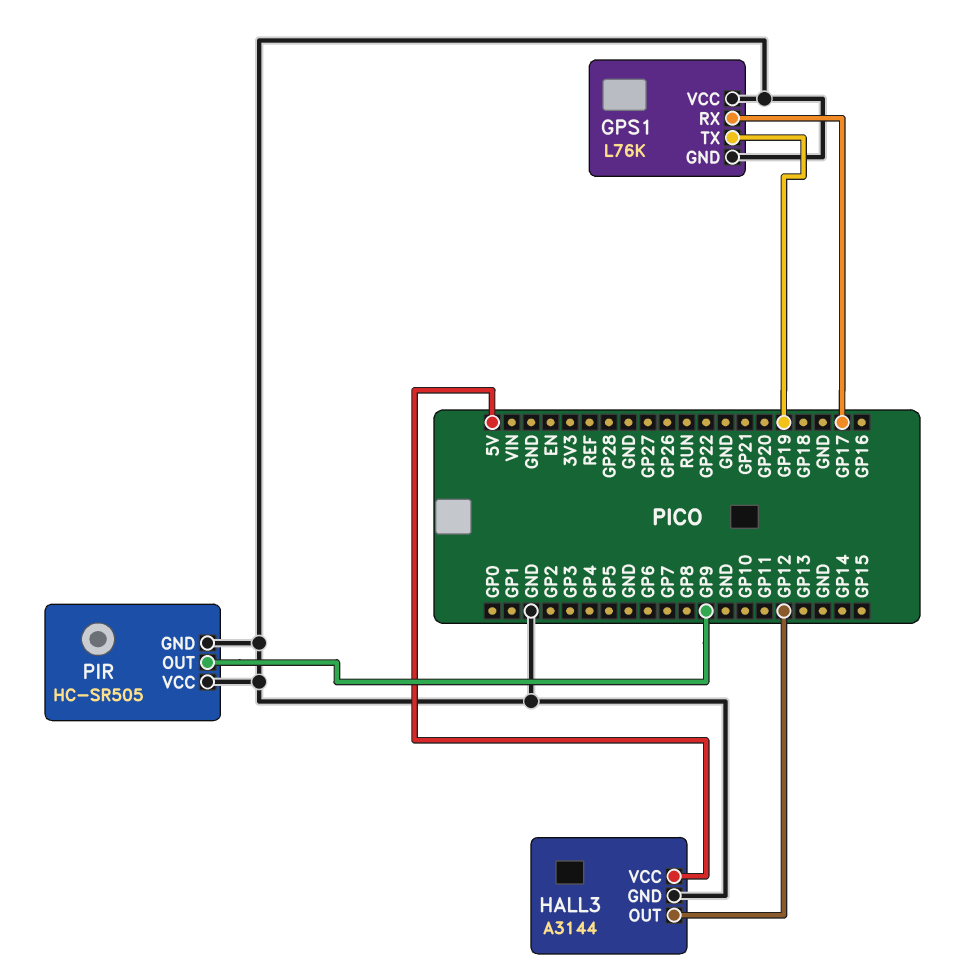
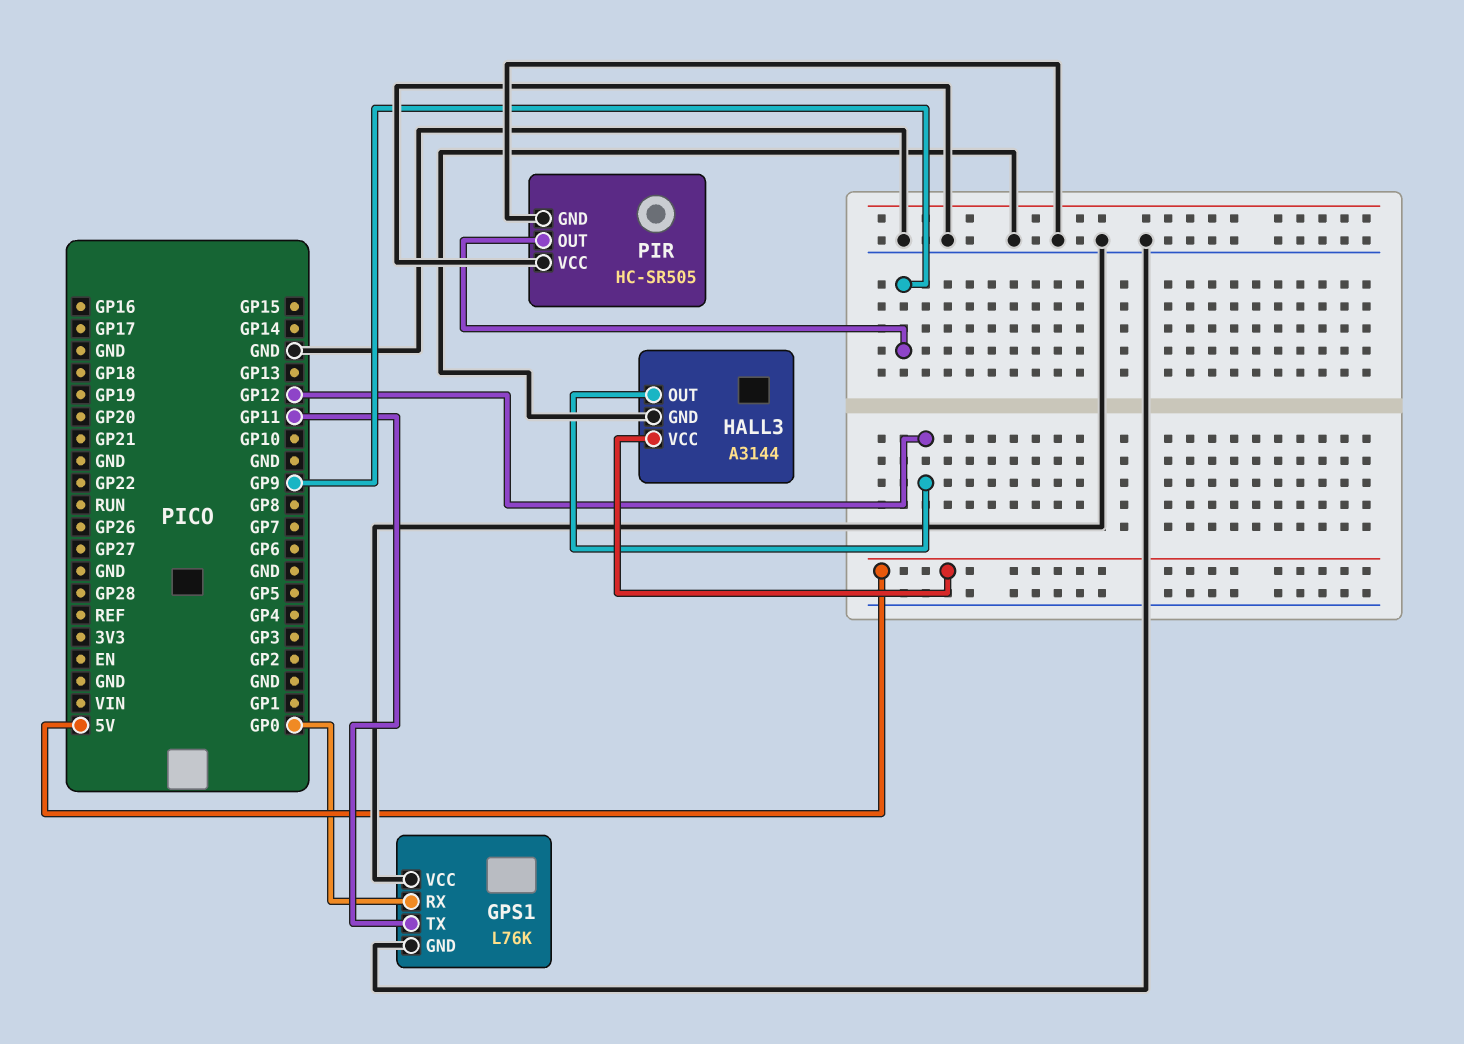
GPS1 pin RX: GP17 -> GP0
GPS1 pin TX: GP19 -> GP11

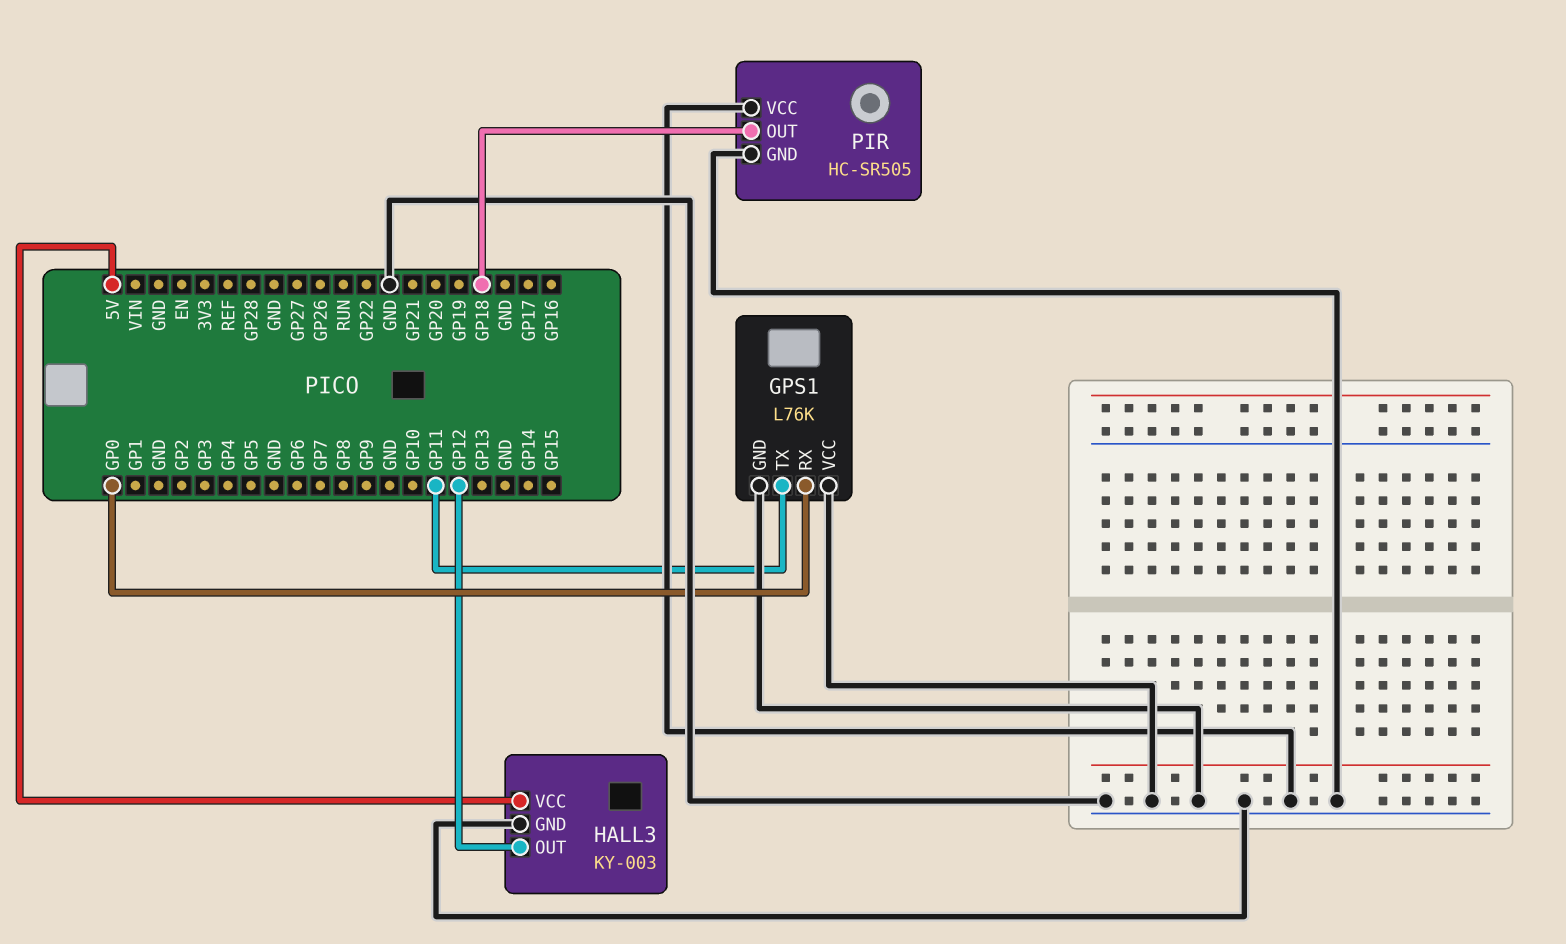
HALL3: A3144 -> KY-003
PIR pin OUT: GP9 -> GP18

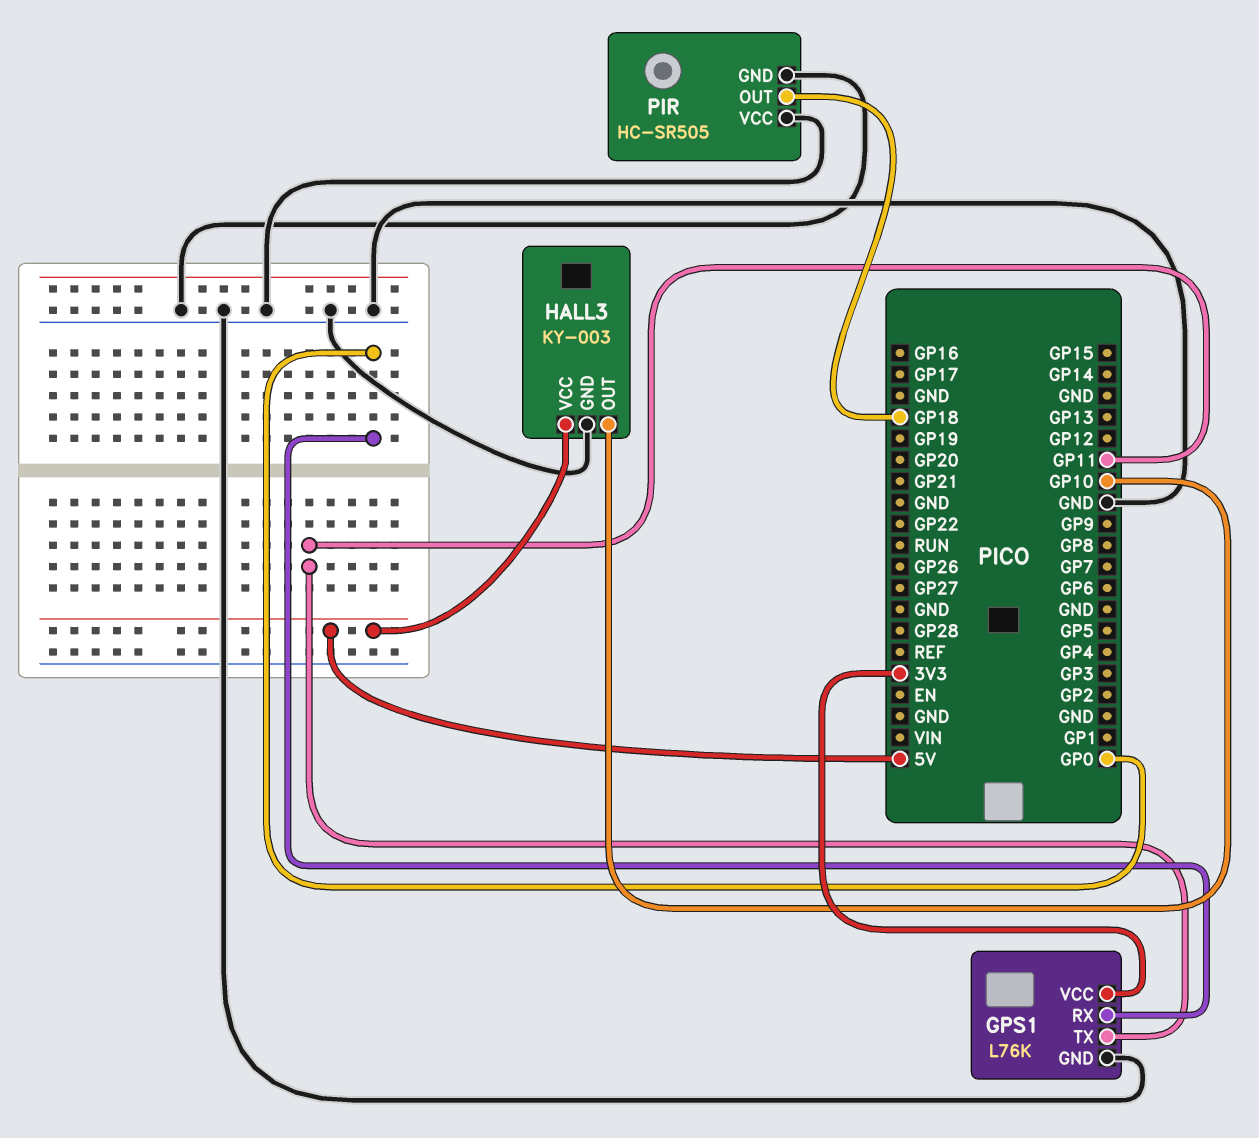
GPS1 pin VCC: GND -> 3V3
HALL3 pin OUT: GP12 -> GP10

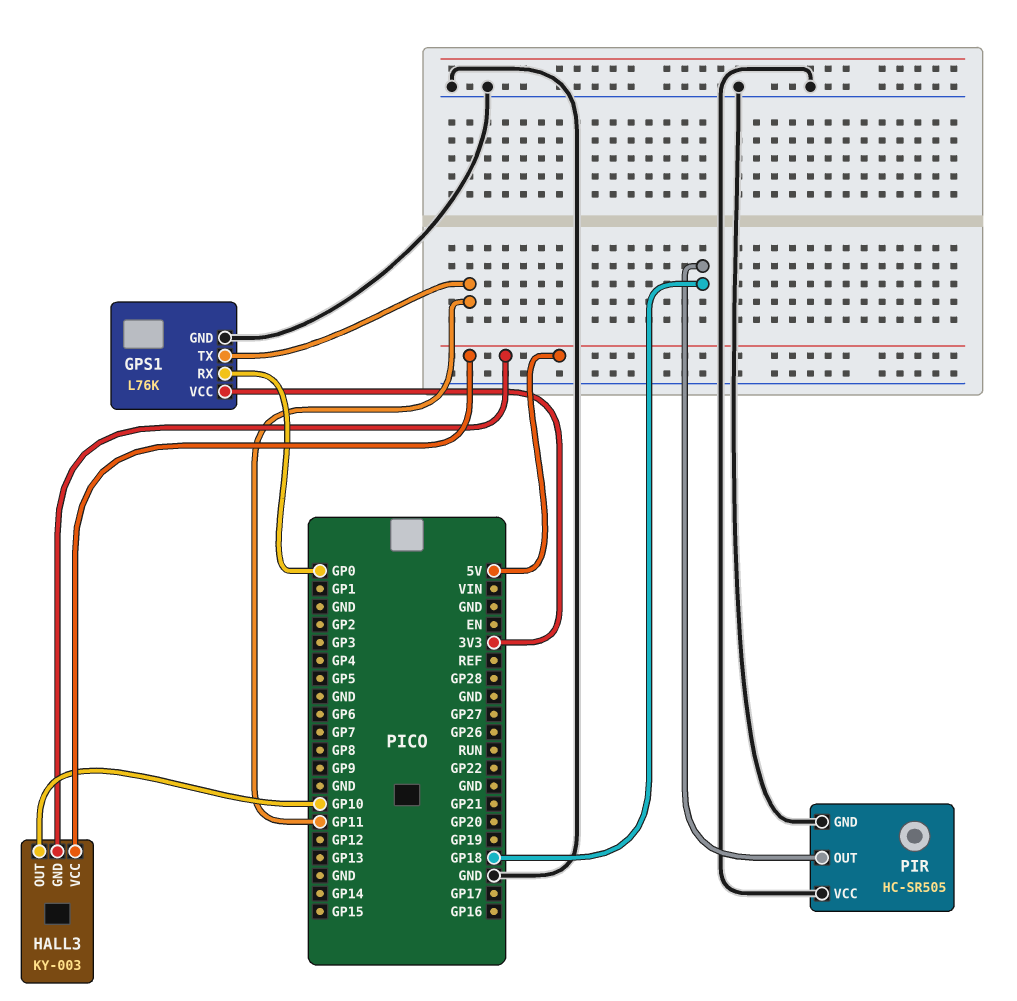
HALL3 pin GND: GND -> 5V

